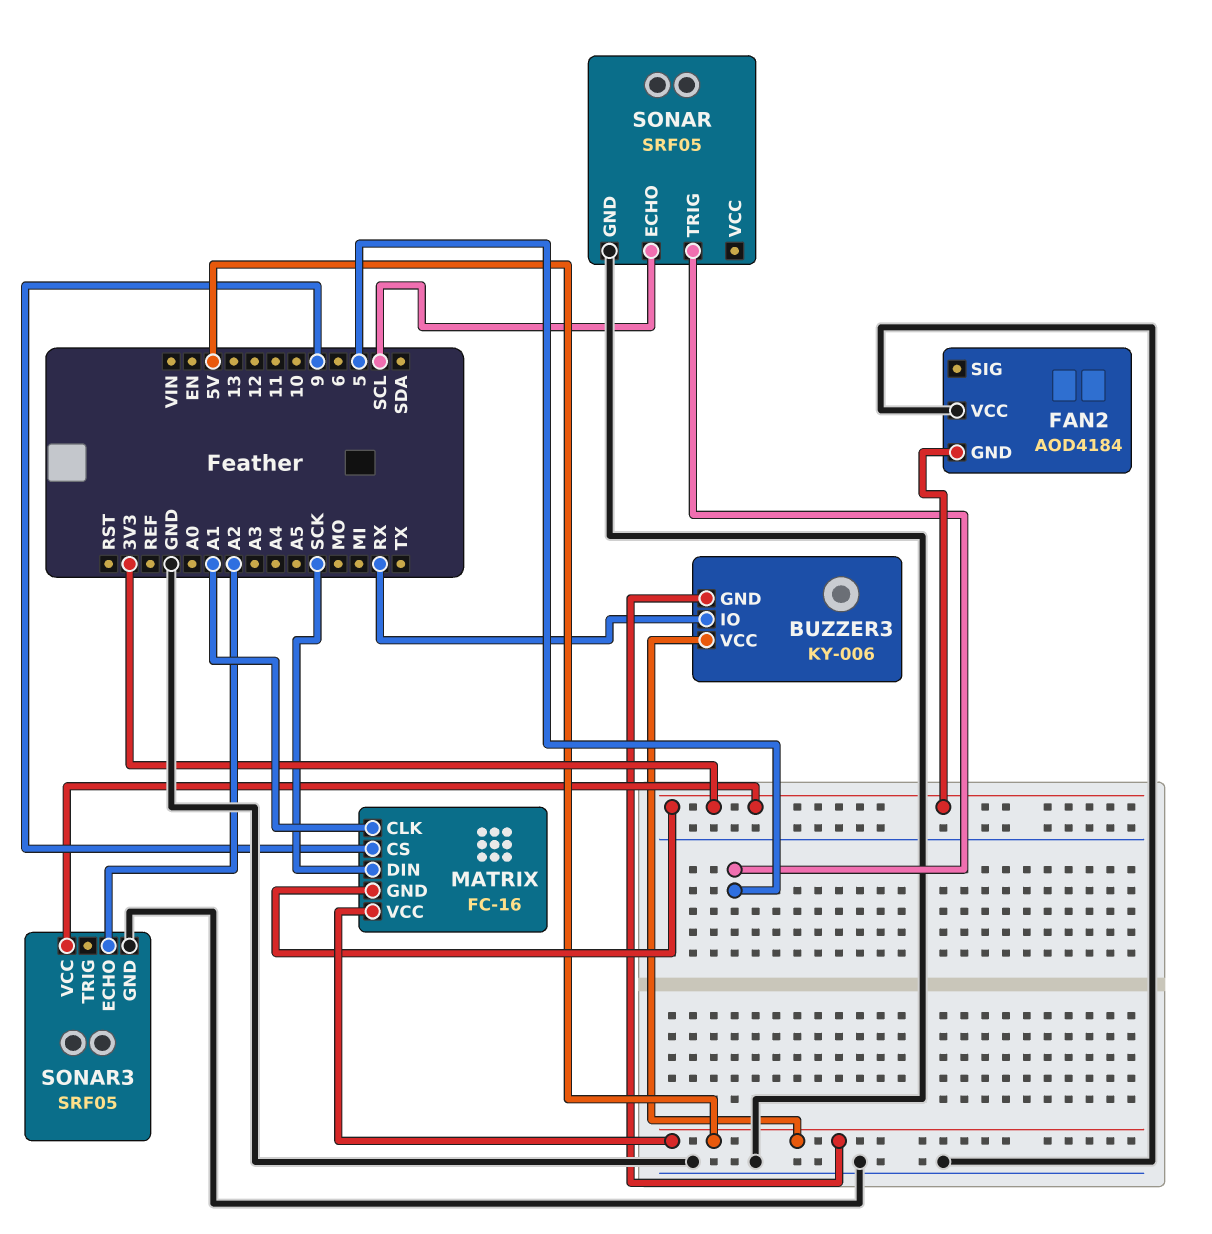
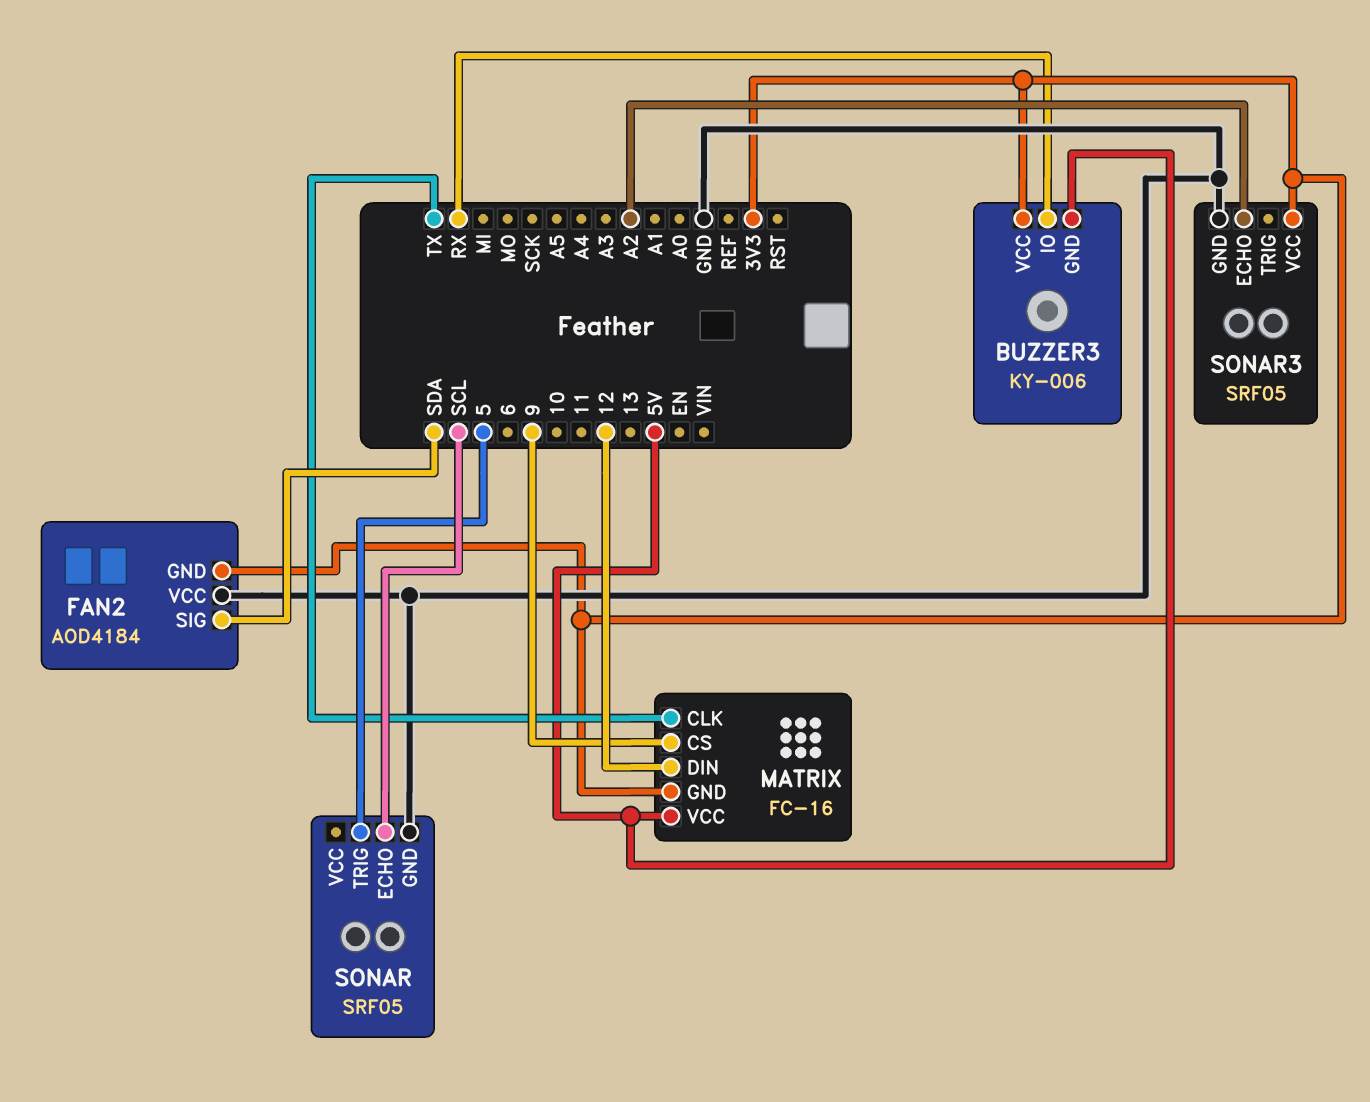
BUZZER3 pin VCC: 5V -> 3V3
FAN2 pin SIG: none -> SDA
MATRIX pin CLK: A1 -> TX
MATRIX pin DIN: SCK -> 12

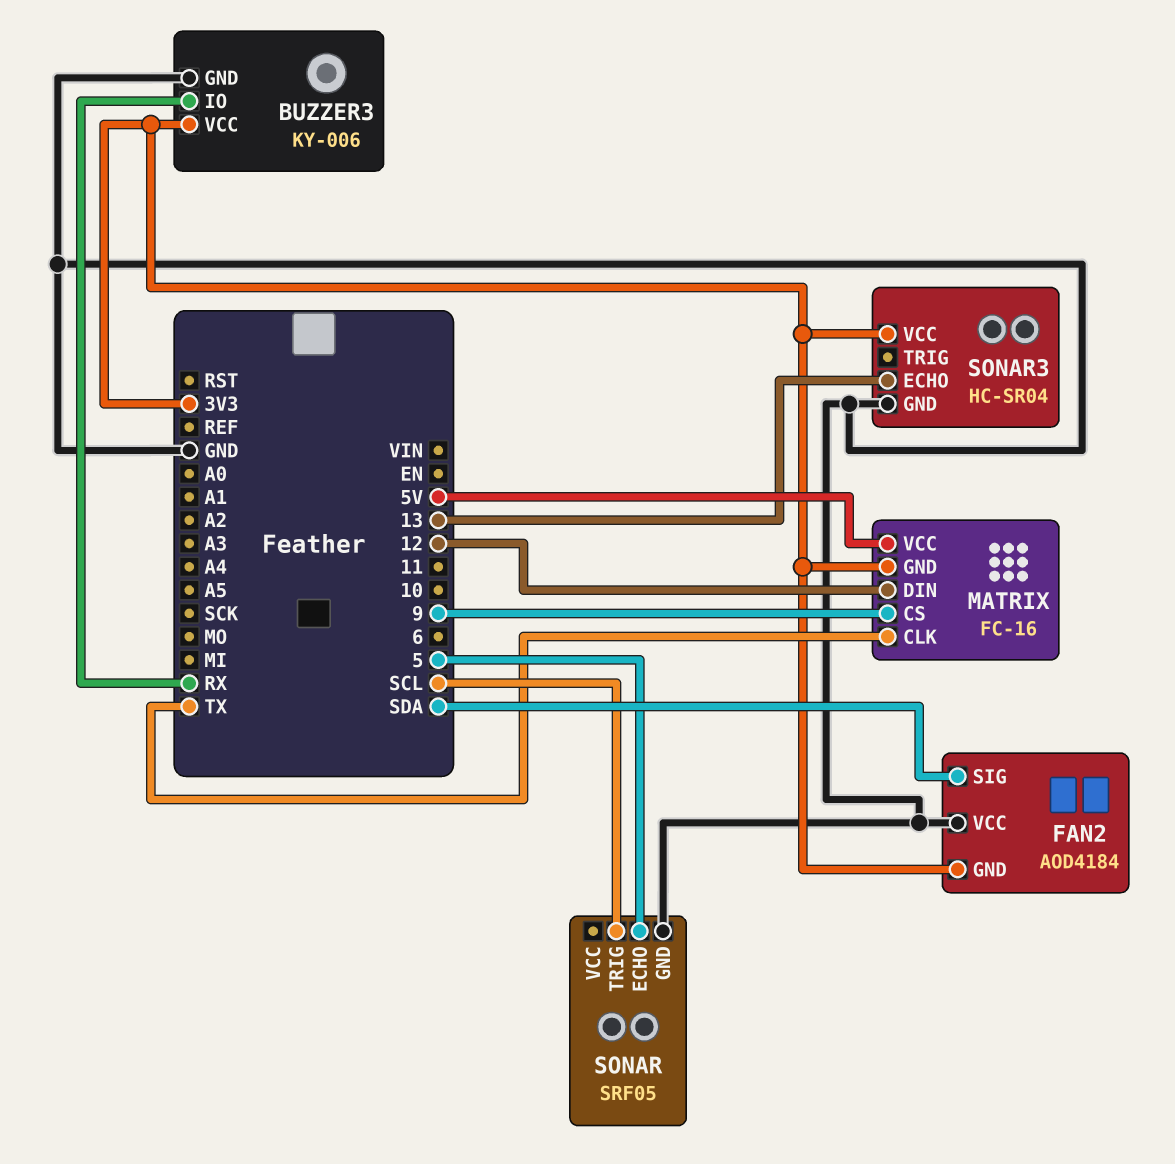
BUZZER3 pin GND: 5V -> GND
SONAR pin ECHO: SCL -> 5
SONAR pin TRIG: 5 -> SCL
SONAR3: SRF05 -> HC-SR04
SONAR3 pin ECHO: A2 -> 13

